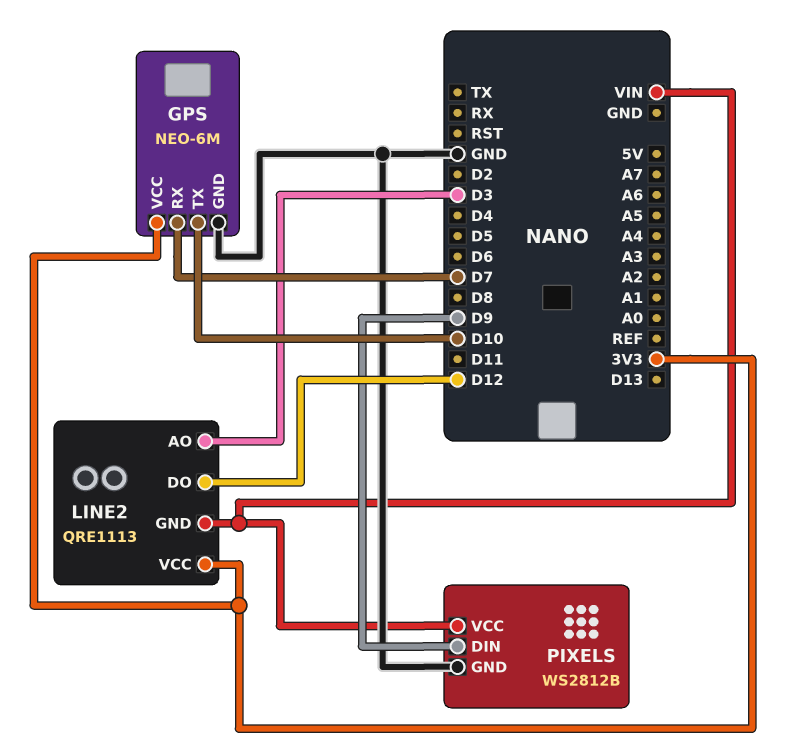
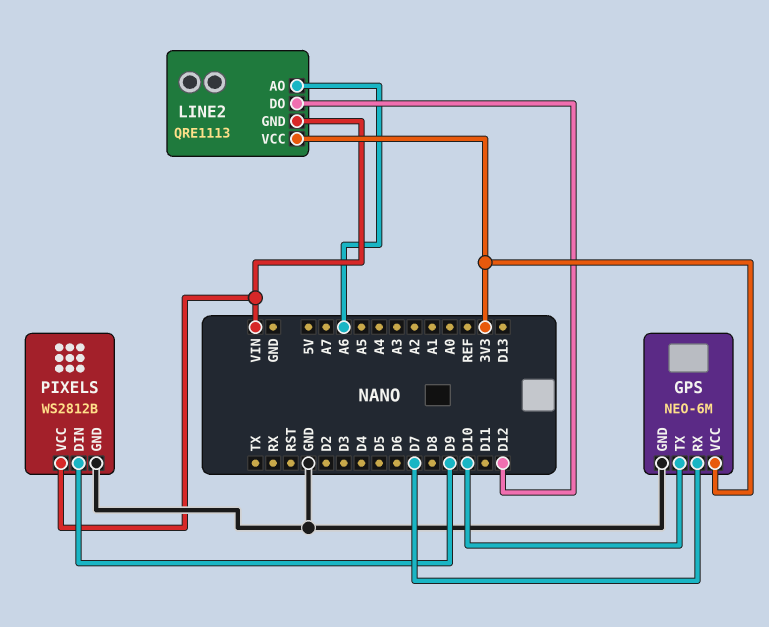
LINE2 pin AO: D3 -> A6

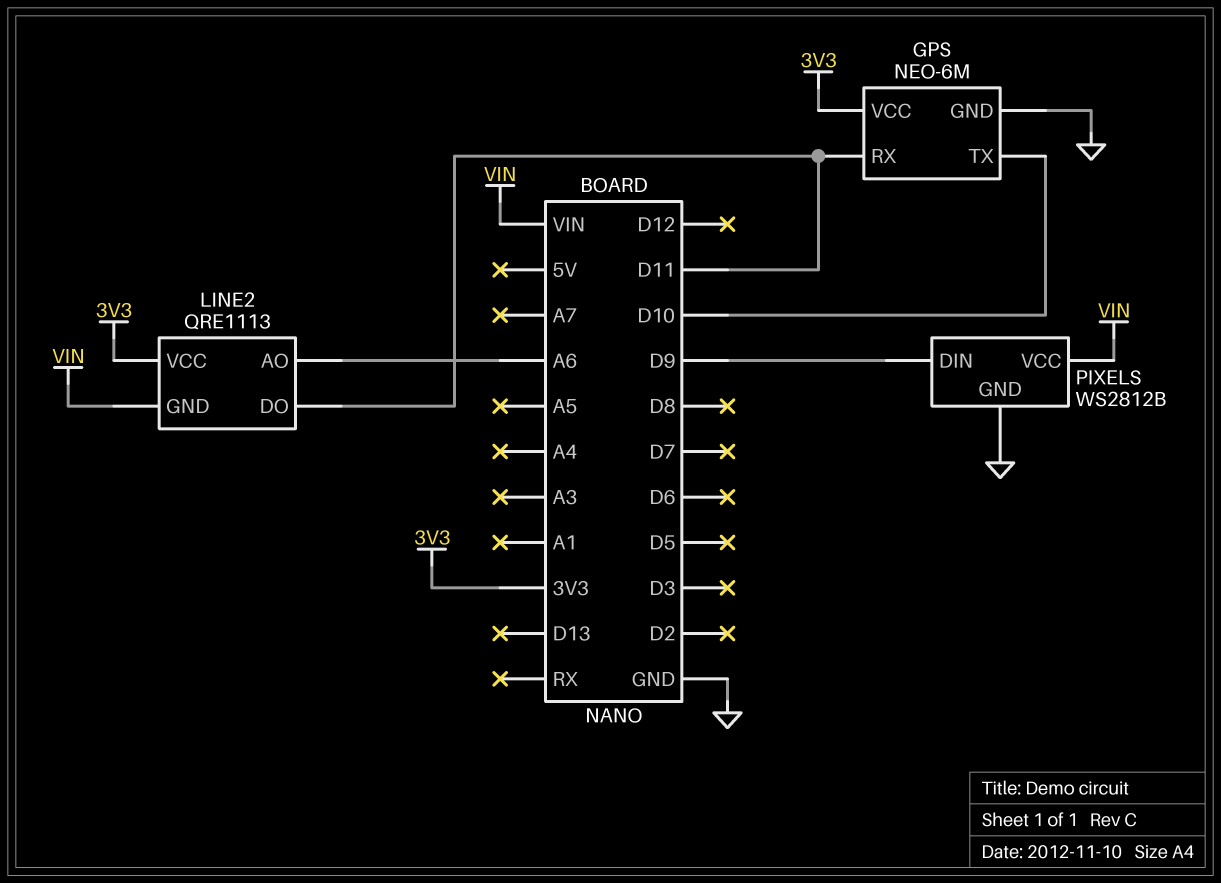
GPS pin RX: D7 -> D11
LINE2 pin DO: D12 -> D11

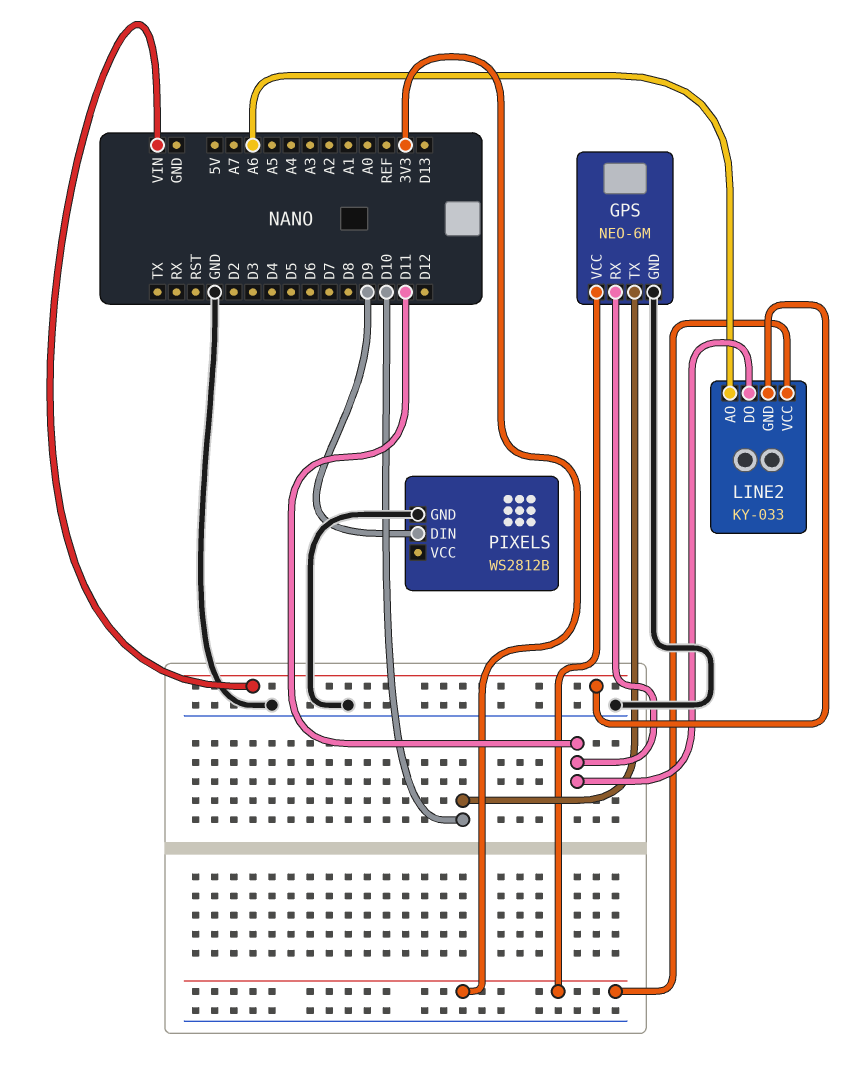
LINE2: QRE1113 -> KY-033
PIXELS pin VCC: VIN -> none

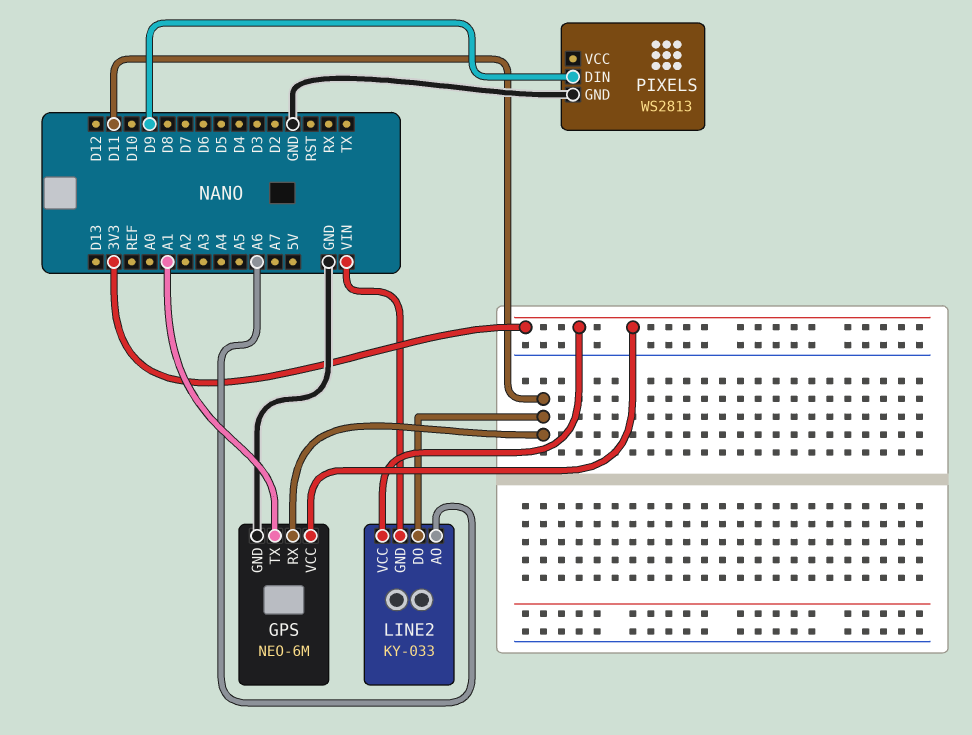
GPS pin TX: D10 -> A1
PIXELS: WS2812B -> WS2813

